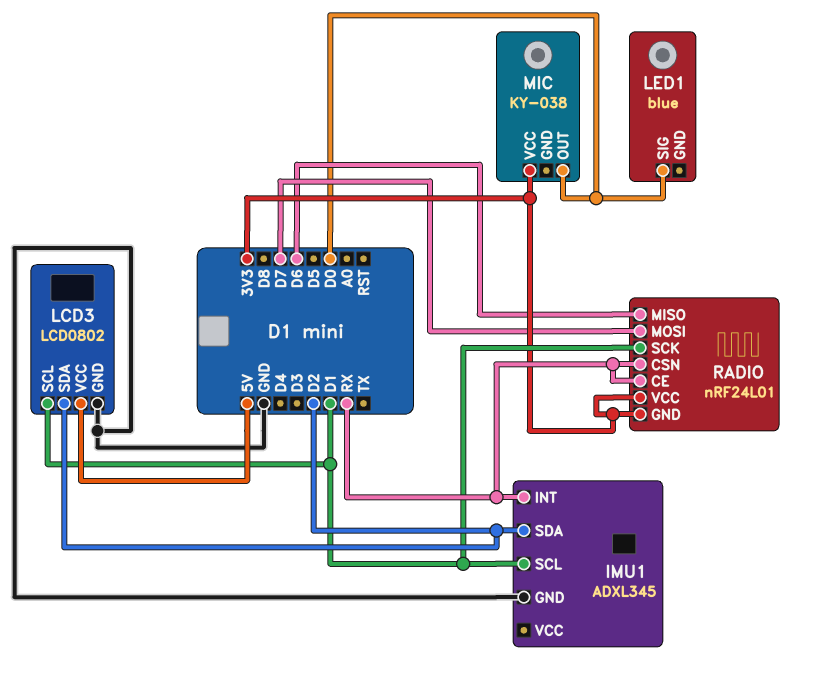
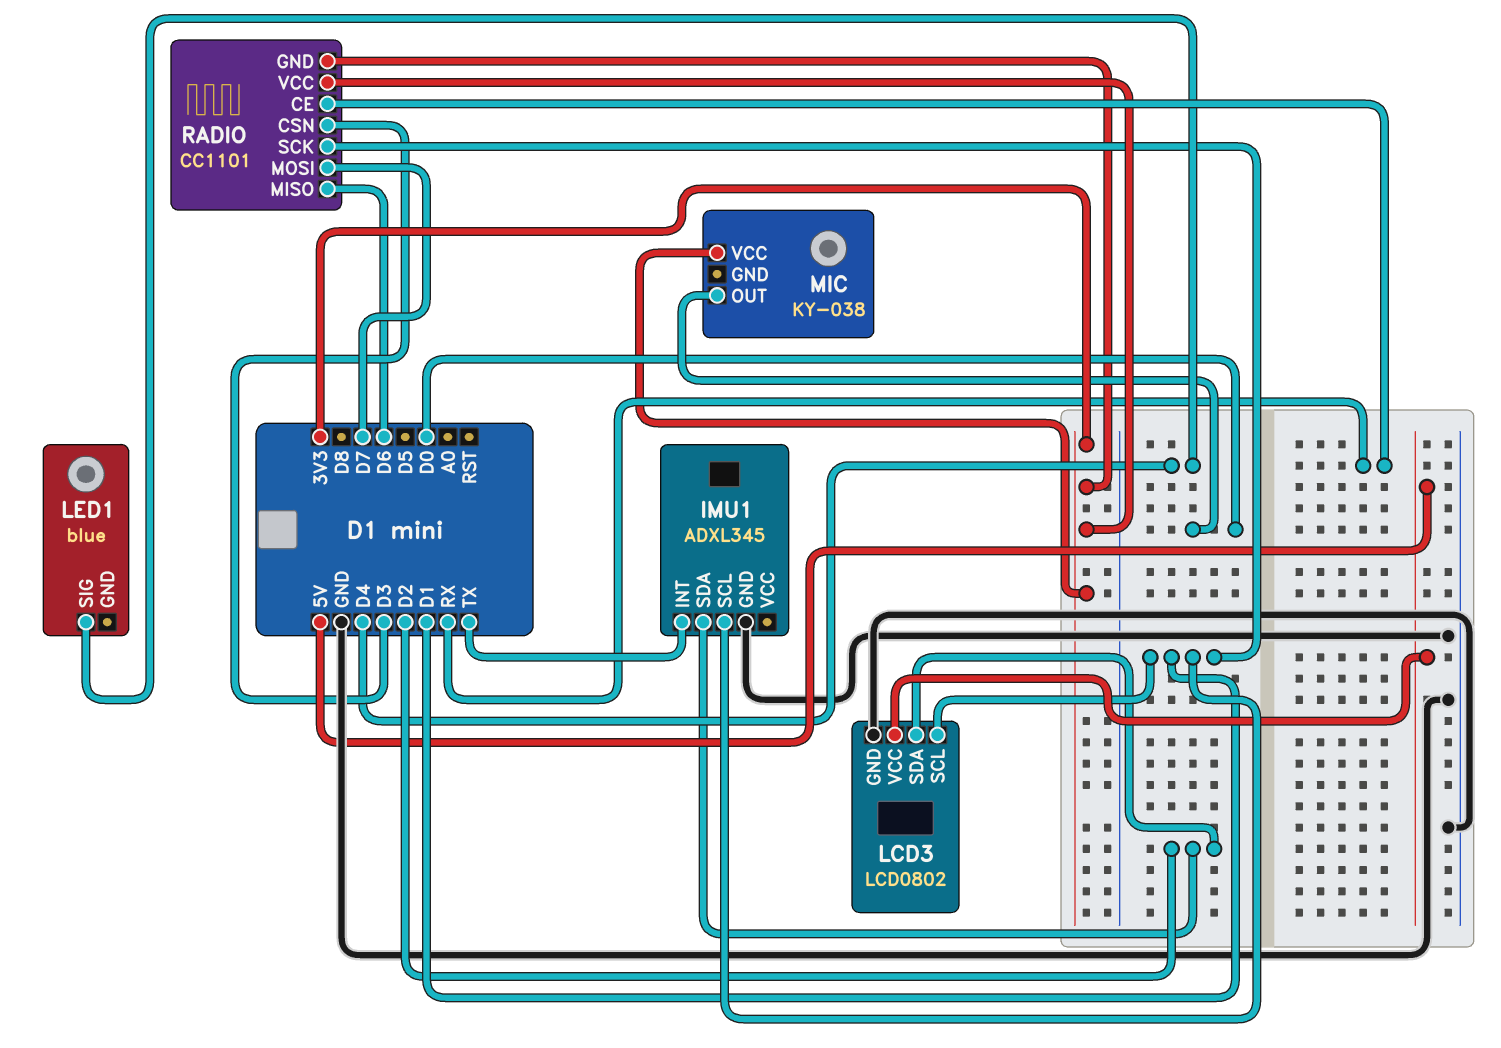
IMU1 pin INT: RX -> TX
LED1 pin SIG: D0 -> D4
RADIO: nRF24L01 -> CC1101
RADIO pin CSN: RX -> D3

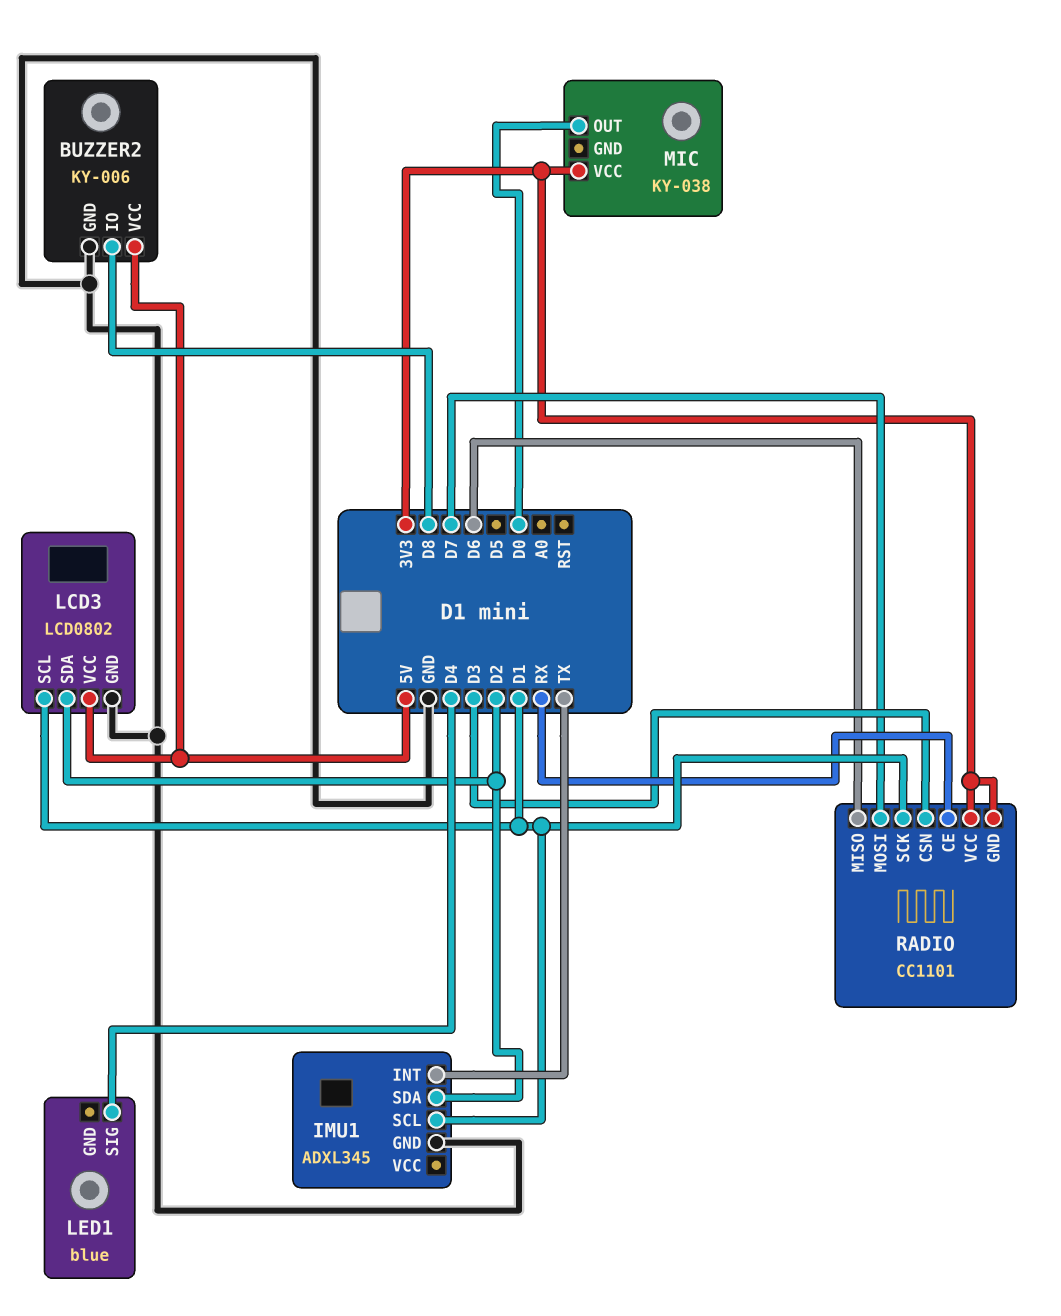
BUZZER2: none -> KY-006
BUZZER2 pin GND: none -> GND
BUZZER2 pin IO: none -> D8
BUZZER2 pin VCC: none -> 5V

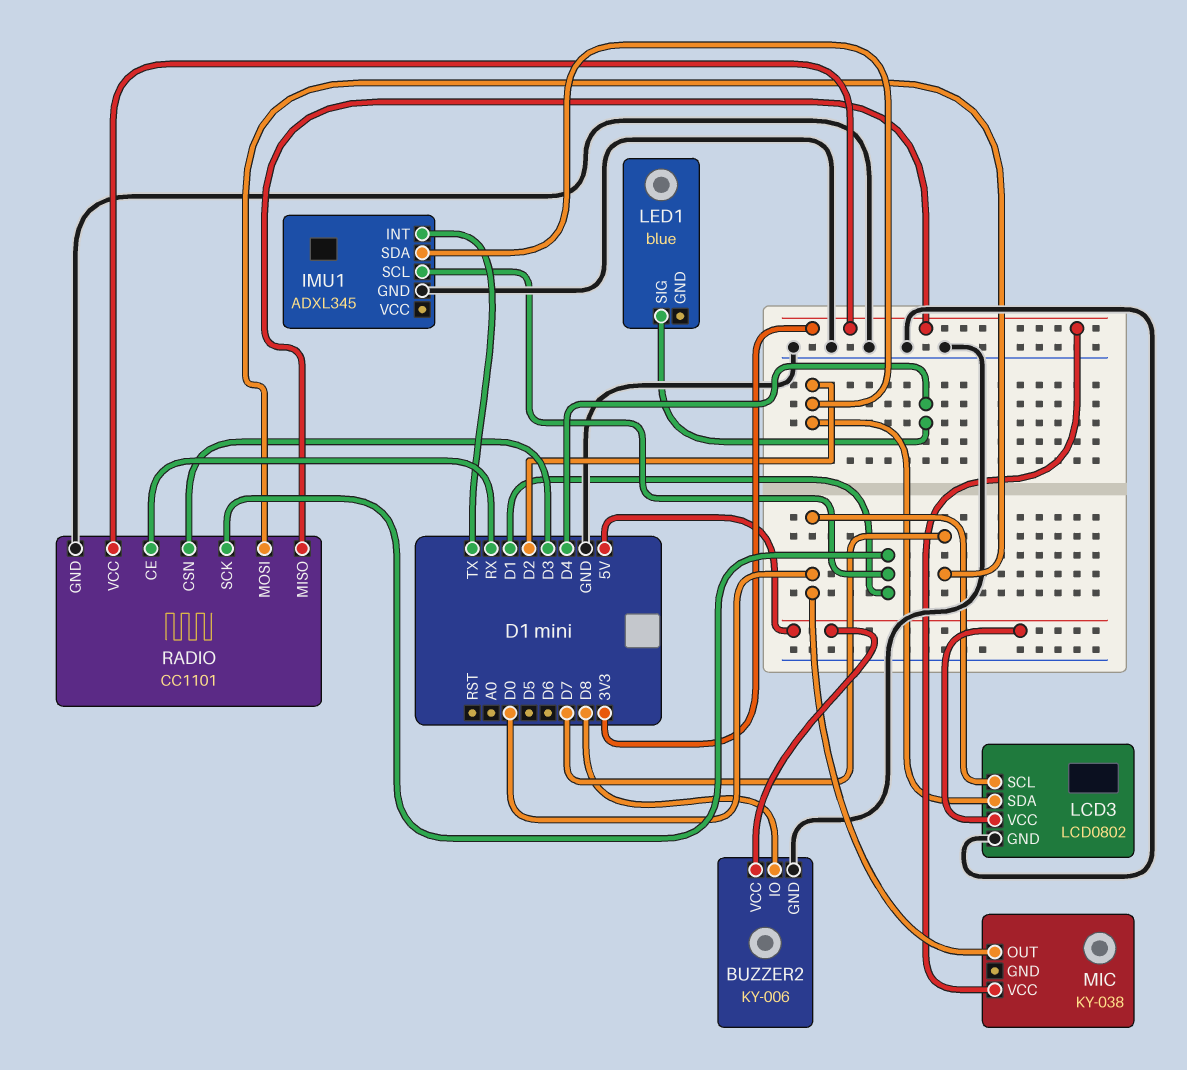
LCD3 pin SCL: D1 -> D0
RADIO pin GND: 3V3 -> GND
RADIO pin MISO: D6 -> 3V3

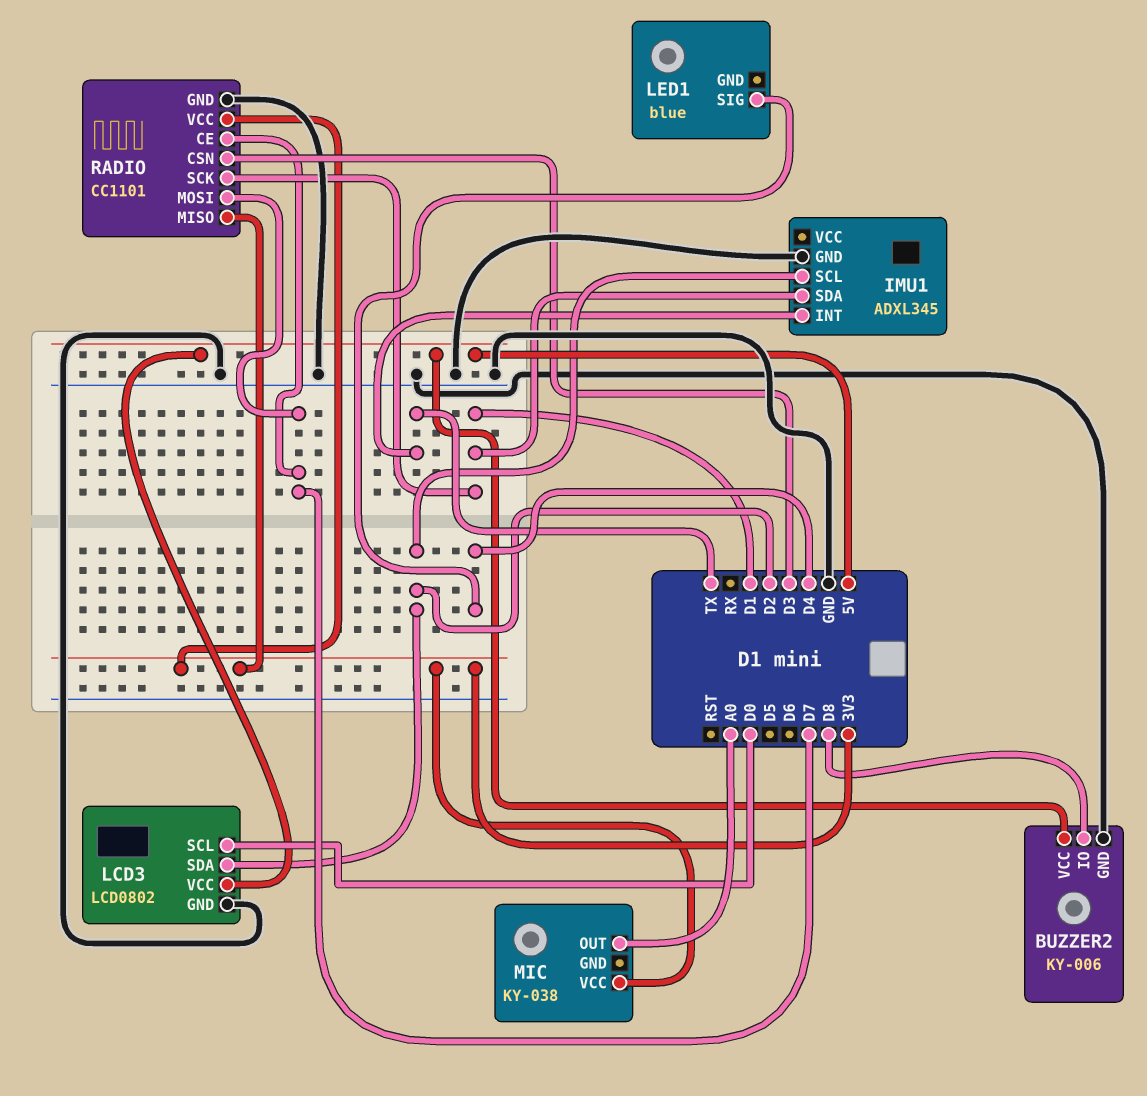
IMU1 pin SCL: D1 -> D2
IMU1 pin SDA: D2 -> D1
MIC pin OUT: D0 -> A0
RADIO pin CE: RX -> D7

